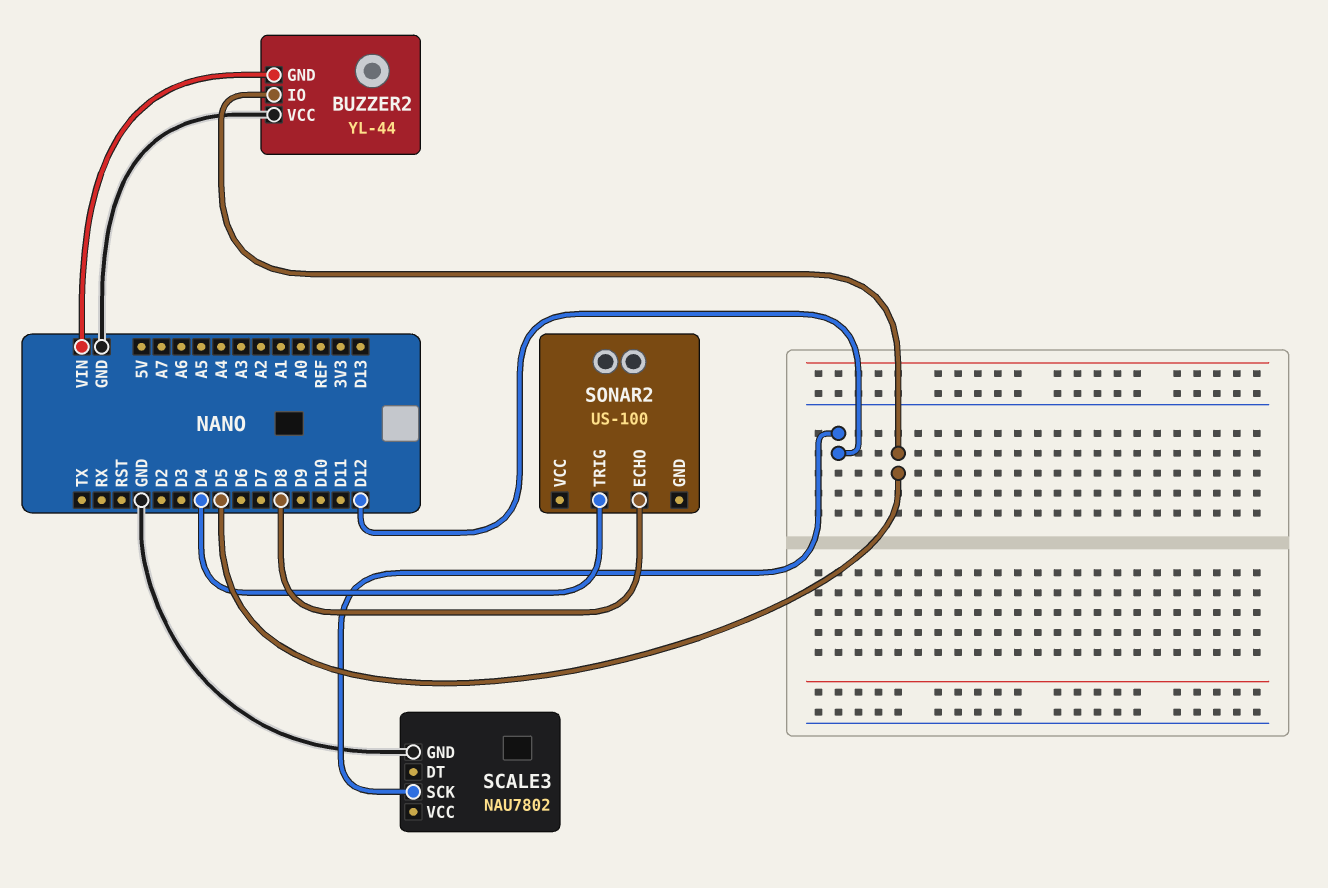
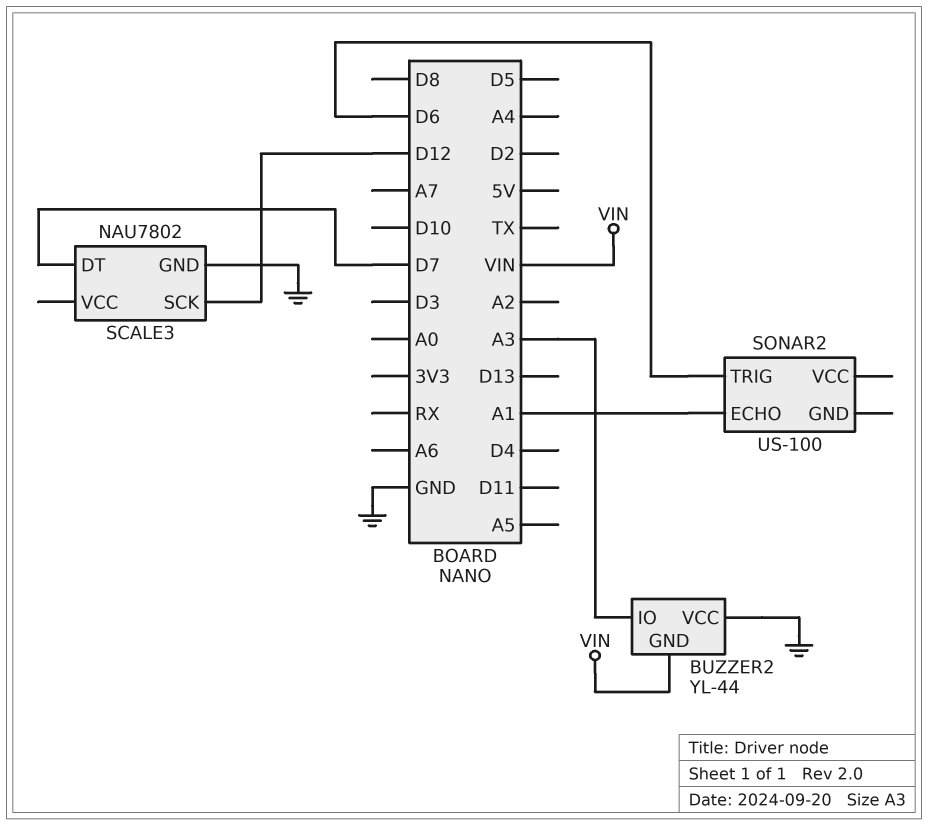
BUZZER2 pin IO: D5 -> A3
SCALE3 pin DT: none -> D7
SONAR2 pin ECHO: D8 -> A1
SONAR2 pin TRIG: D4 -> D6

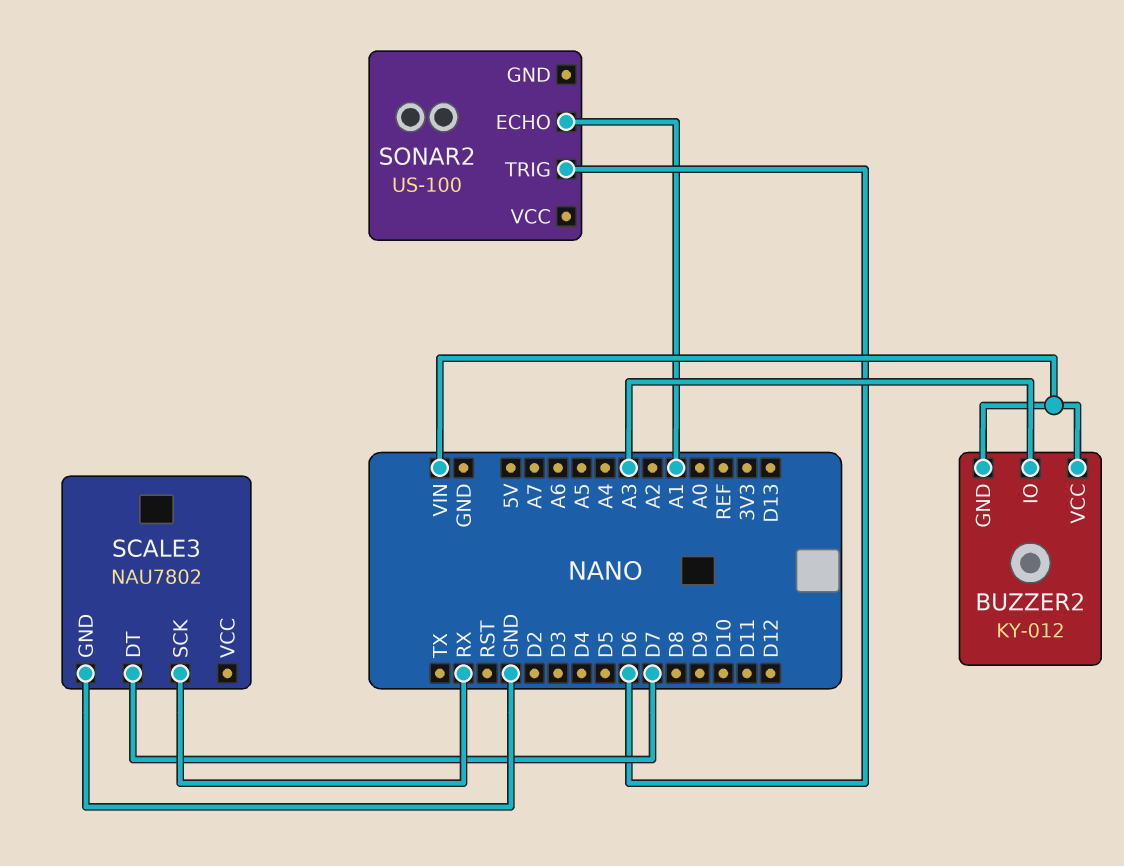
BUZZER2: YL-44 -> KY-012
BUZZER2 pin VCC: GND -> VIN
SCALE3 pin SCK: D12 -> RX

